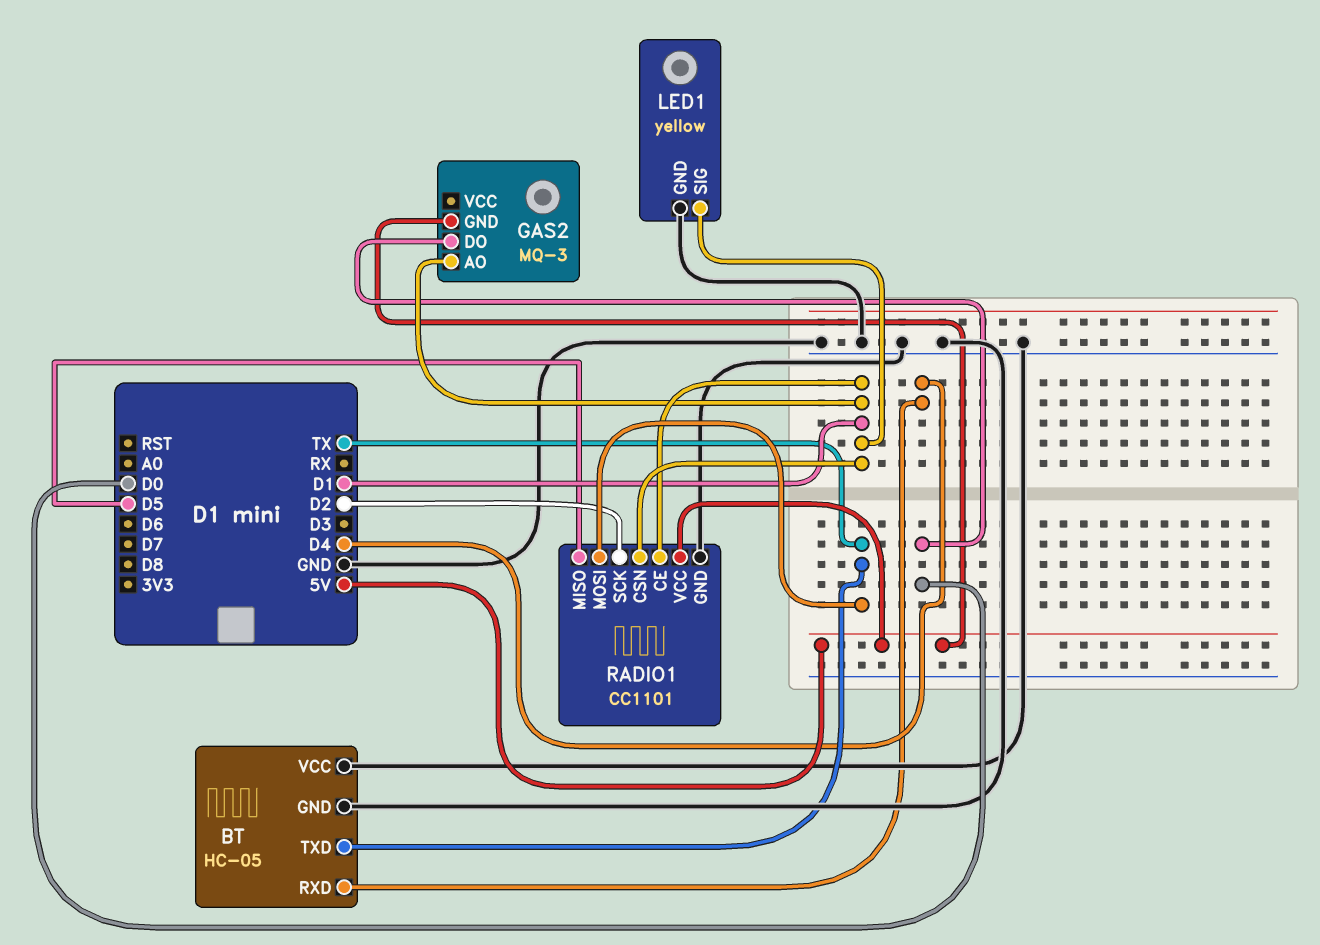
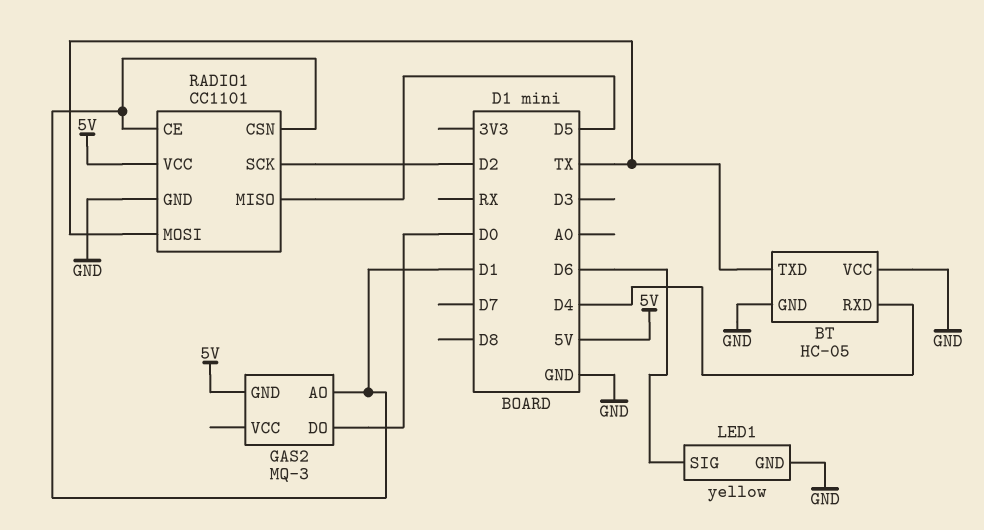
LED1 pin SIG: D1 -> D6

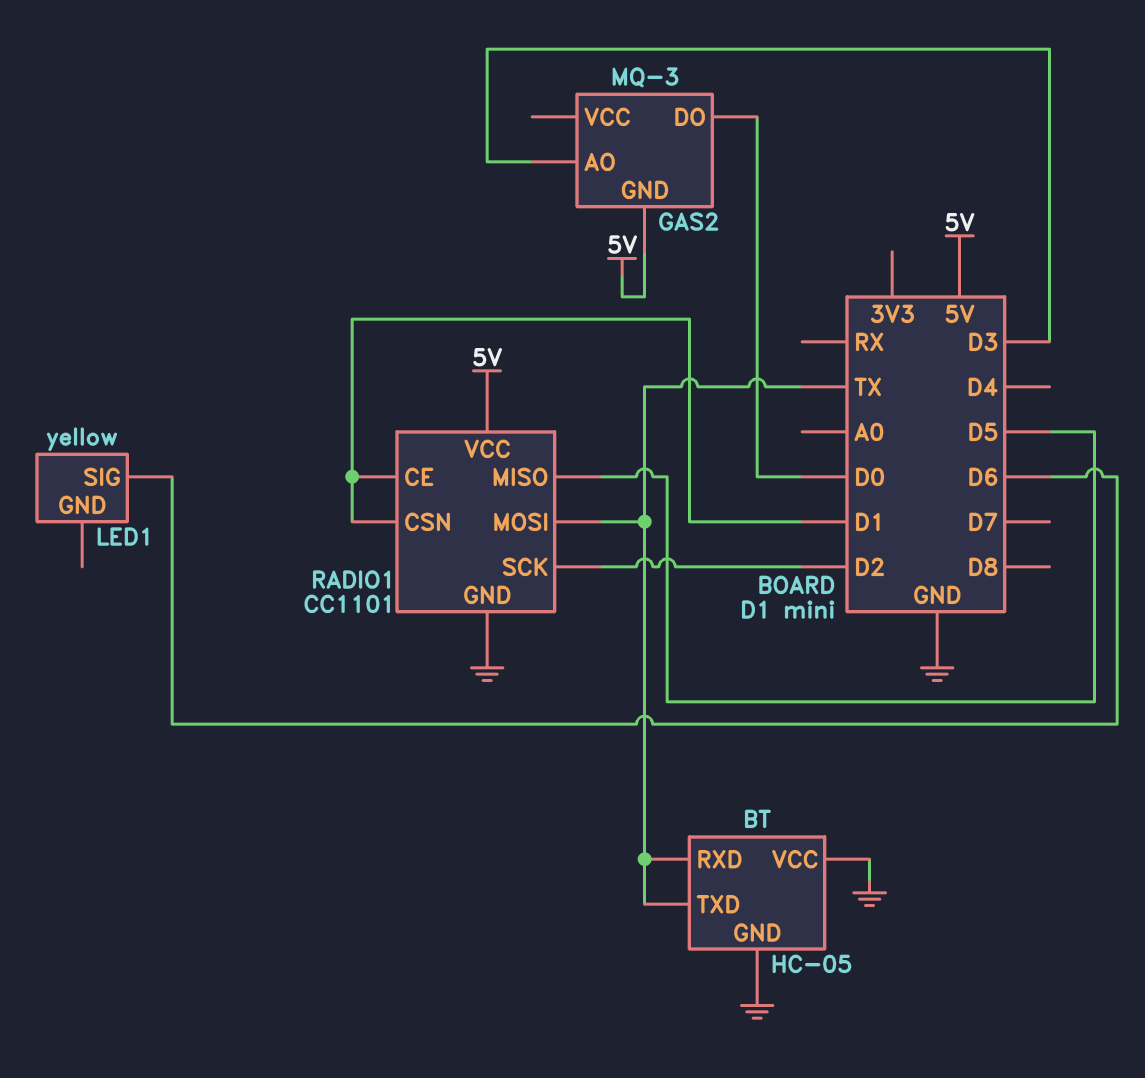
BT pin RXD: D4 -> TX
GAS2 pin AO: D1 -> D3
LED1 pin GND: GND -> none

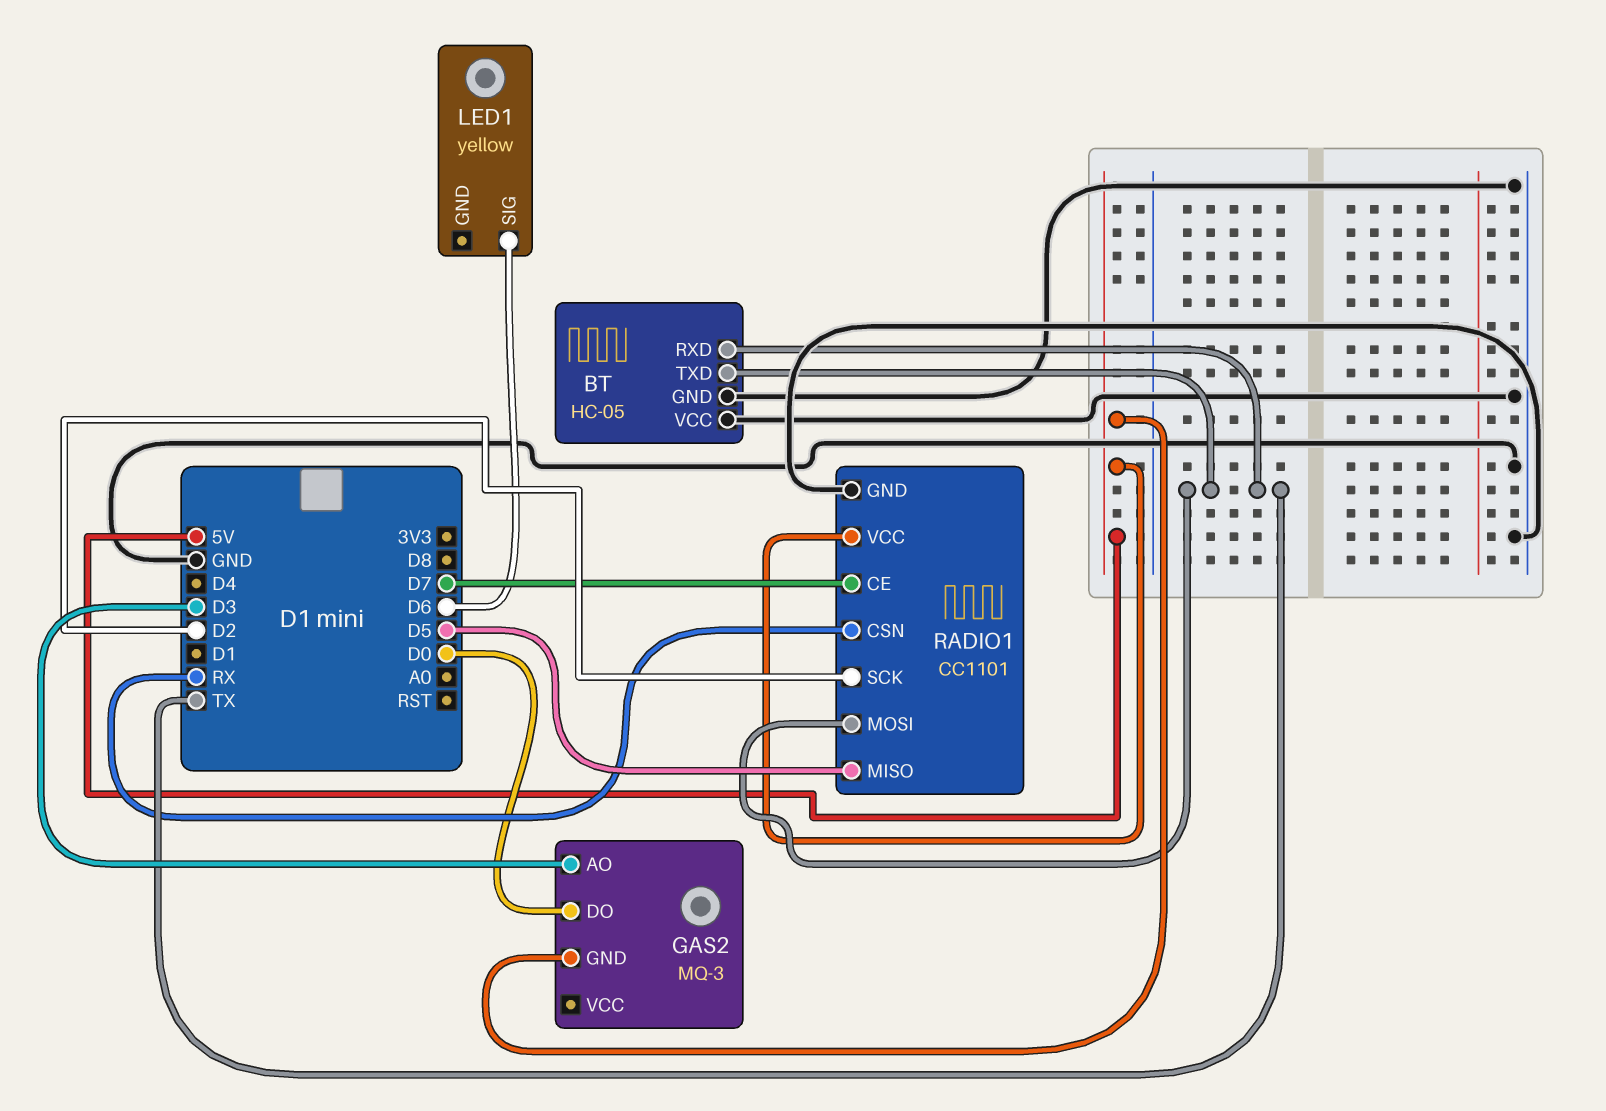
RADIO1 pin CE: D1 -> D7
RADIO1 pin CSN: D1 -> RX

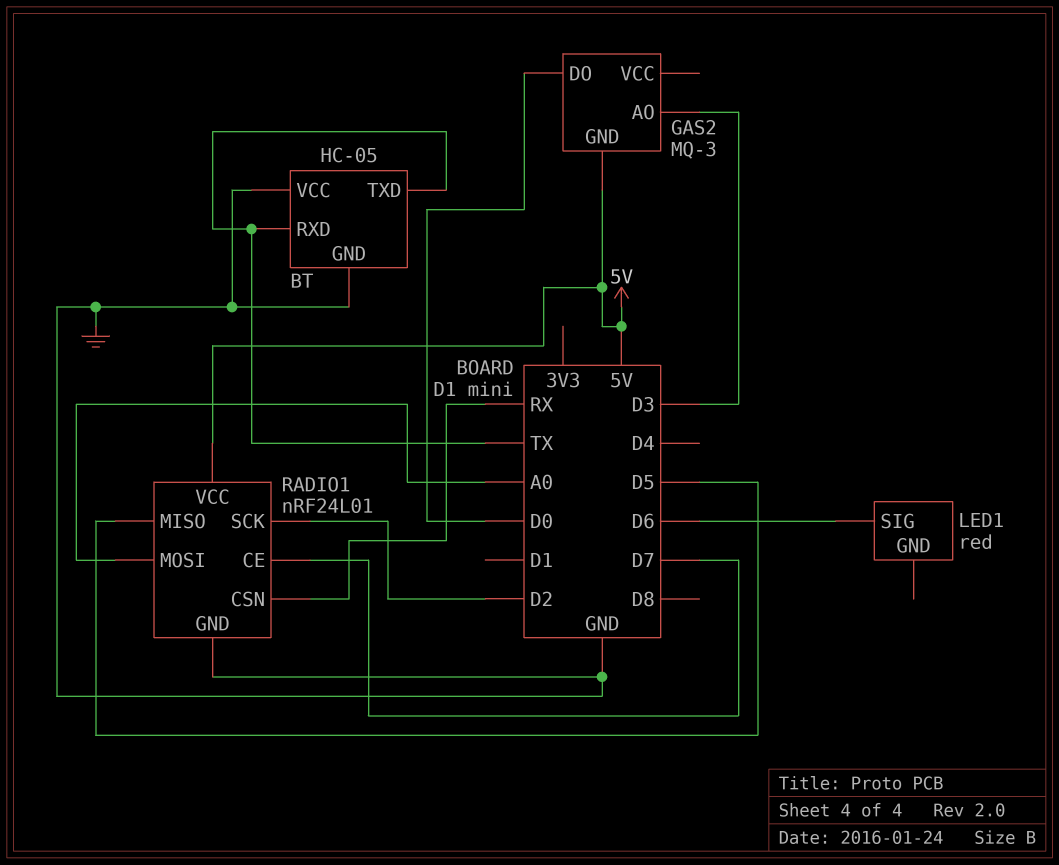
LED1: yellow -> red
RADIO1: CC1101 -> nRF24L01
RADIO1 pin MOSI: TX -> A0

